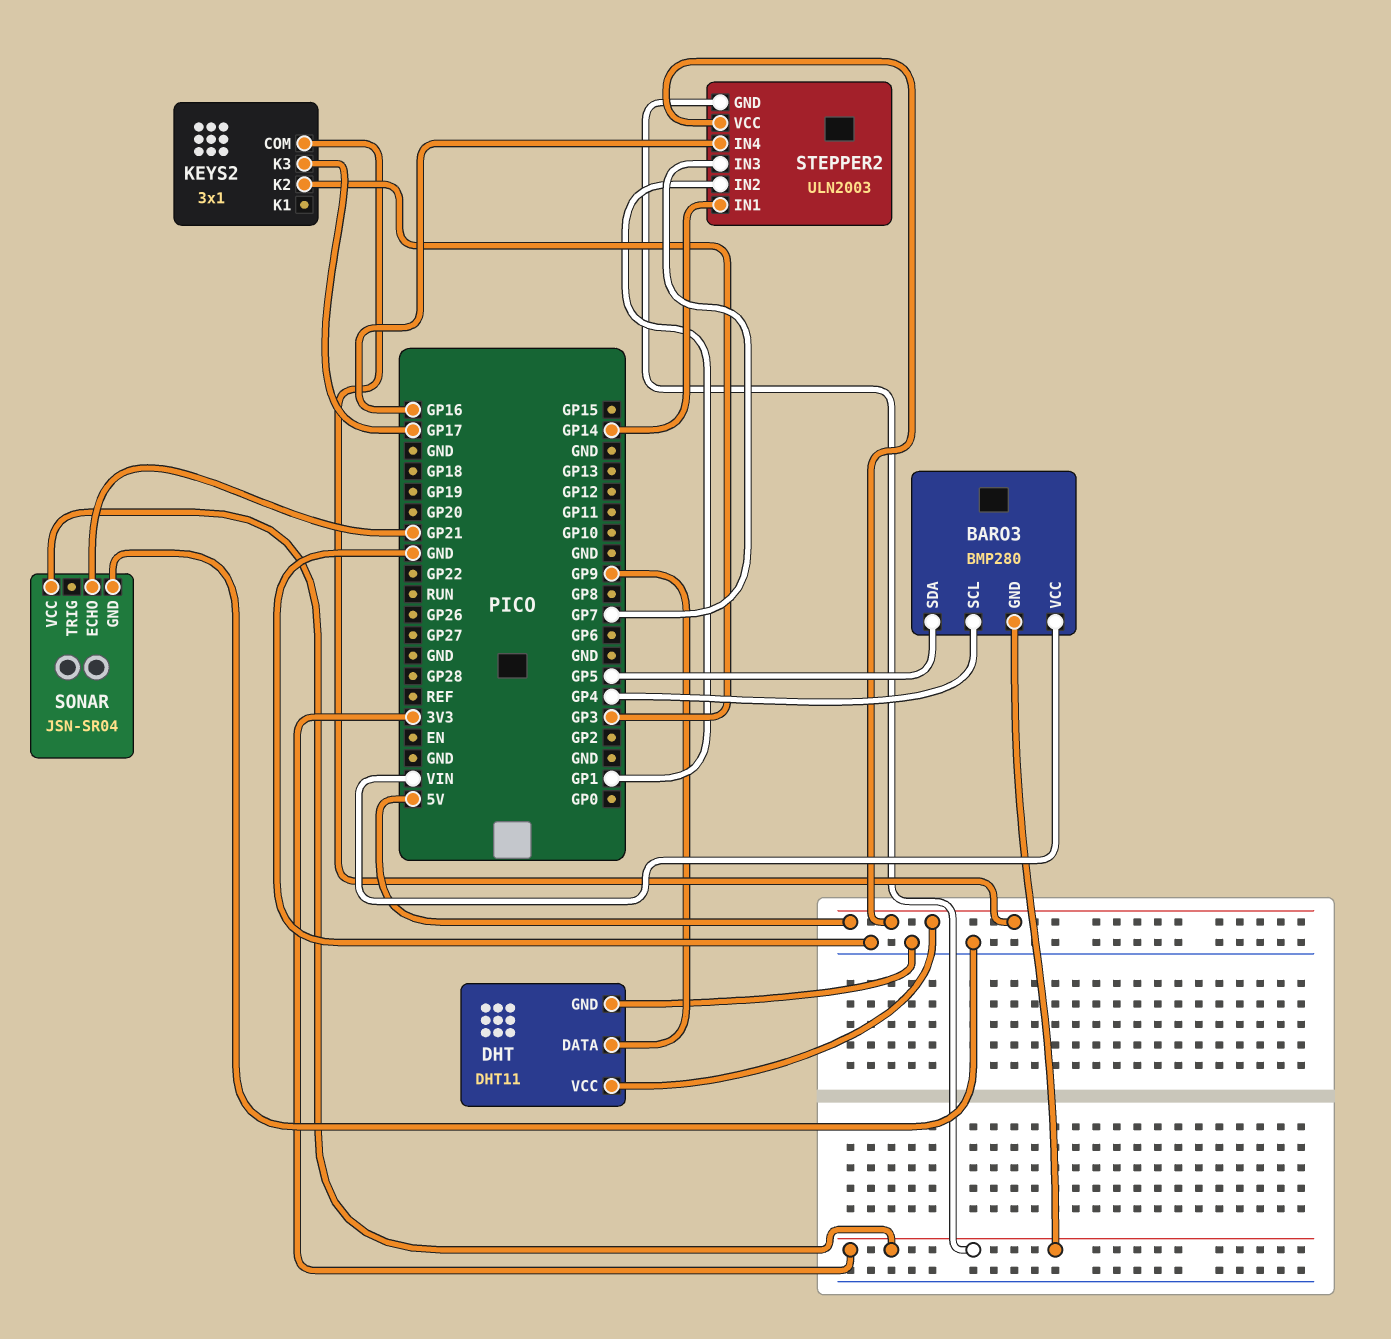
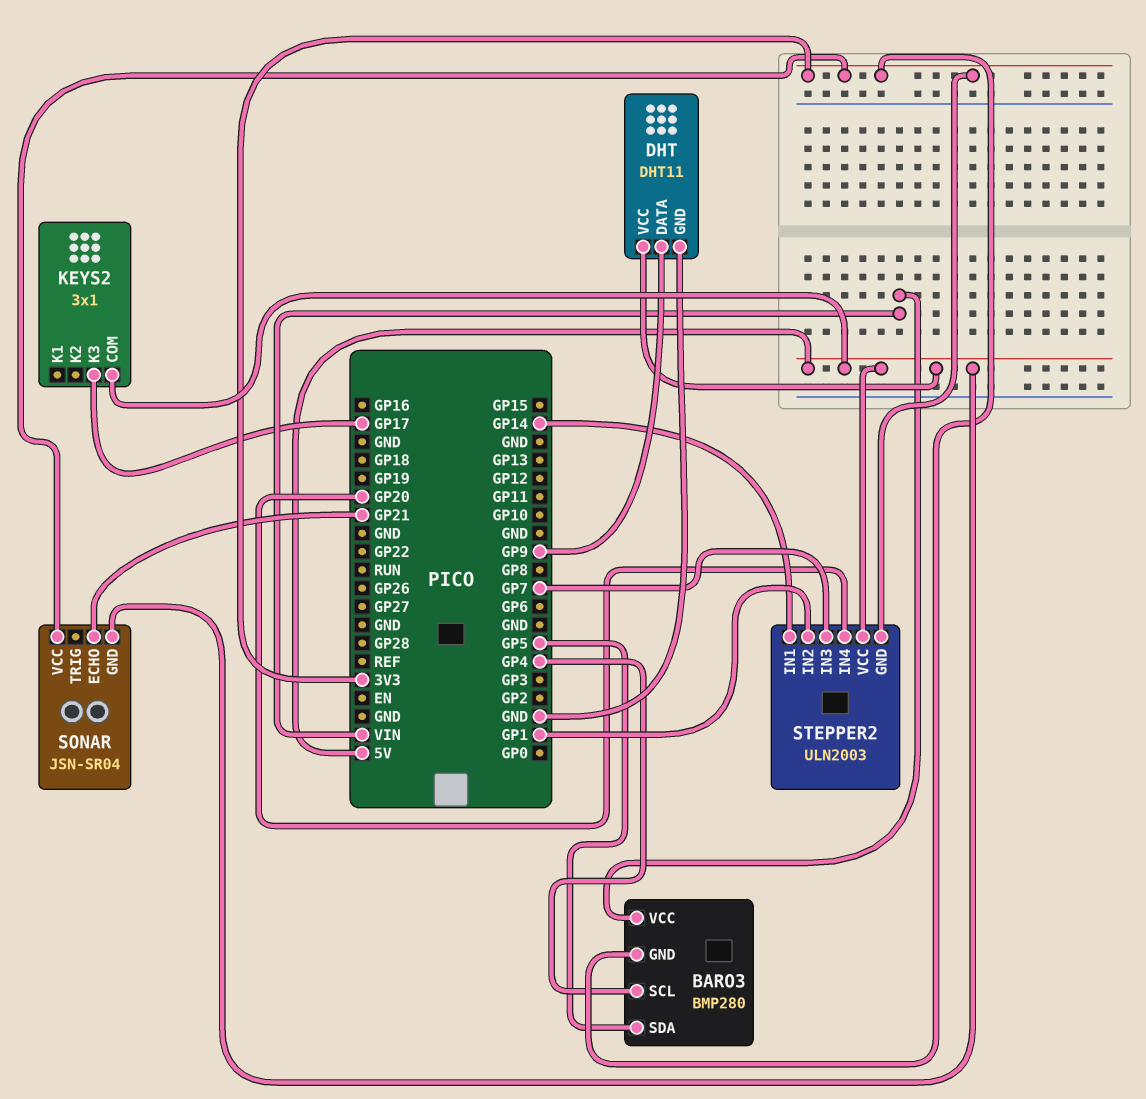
KEYS2 pin K2: GP3 -> none
SONAR pin GND: GND -> 5V
STEPPER2 pin IN4: GP16 -> GP20

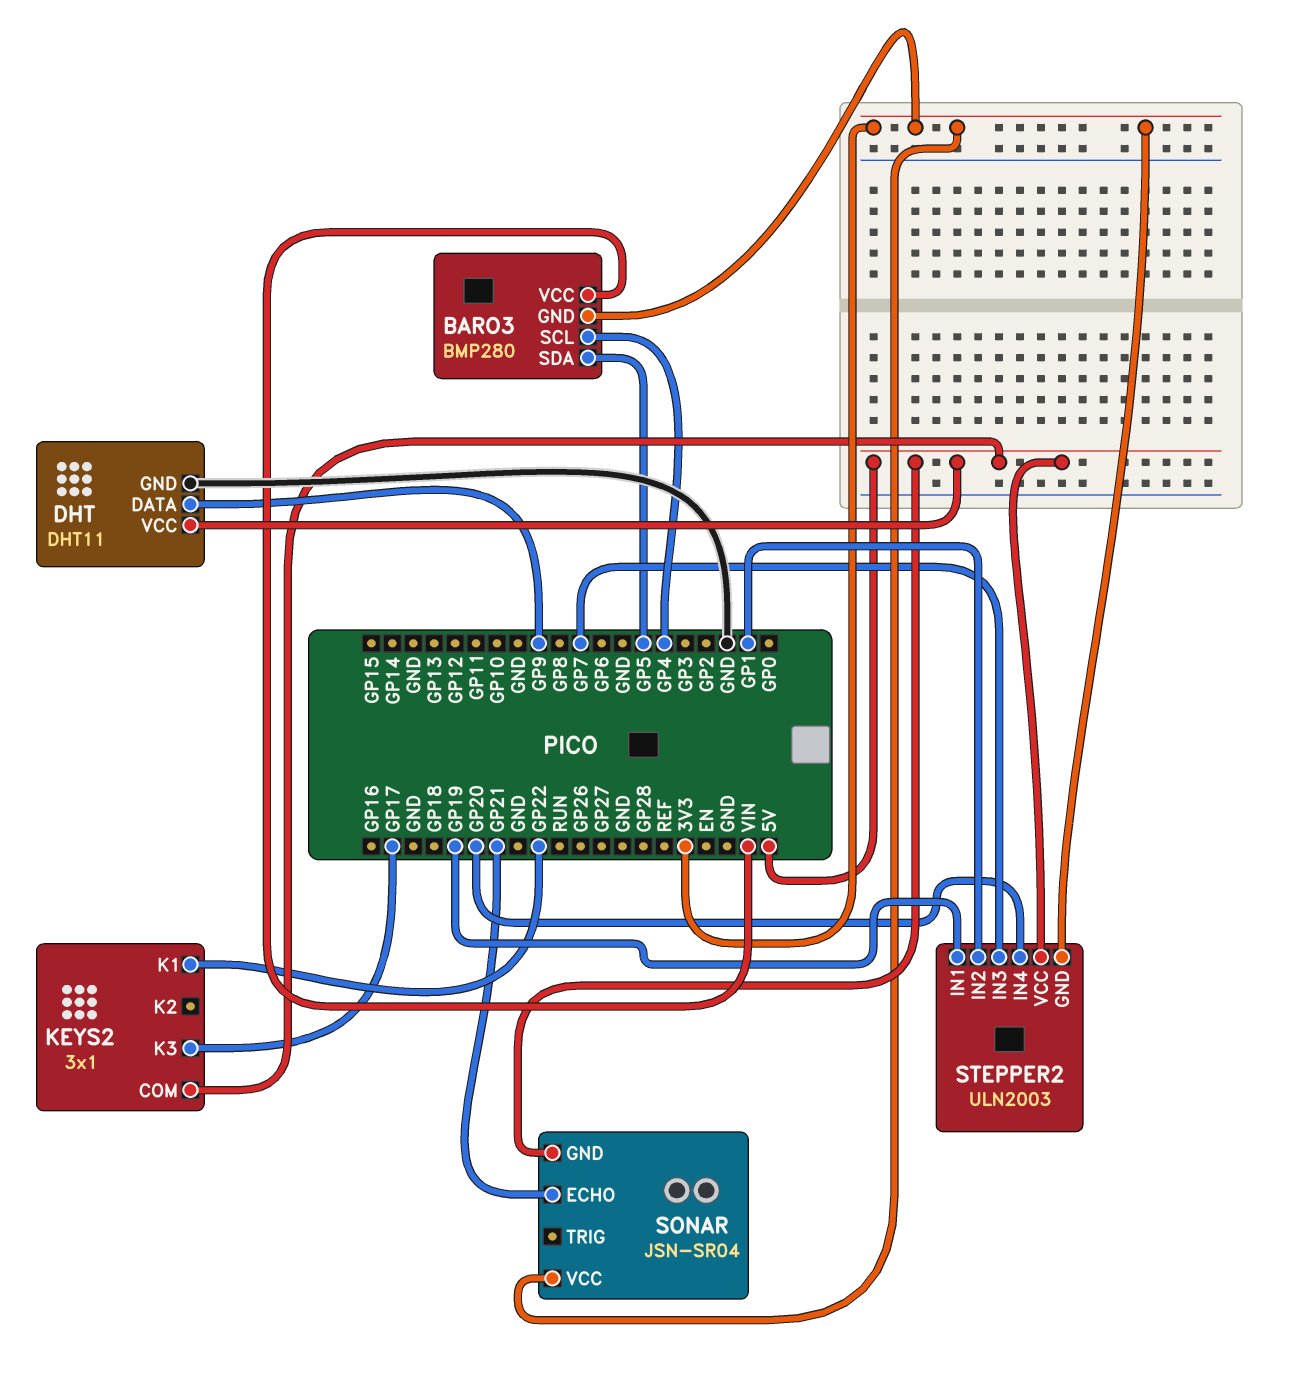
KEYS2 pin K1: none -> GP22
STEPPER2 pin IN1: GP14 -> GP19

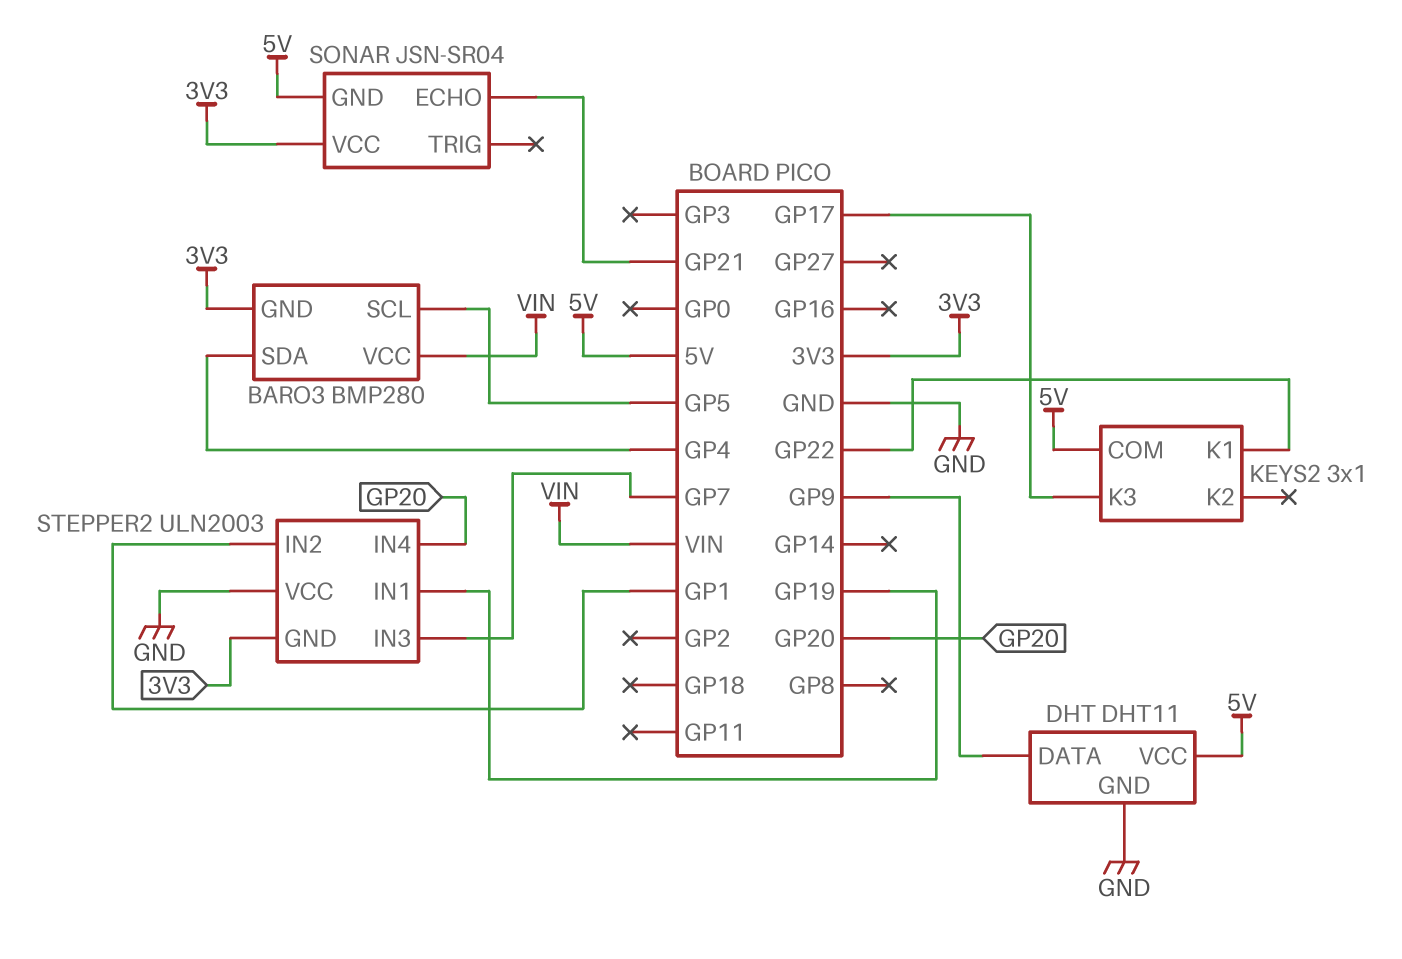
BARO3 pin SCL: GP4 -> GP5
BARO3 pin SDA: GP5 -> GP4
STEPPER2 pin VCC: 5V -> GND

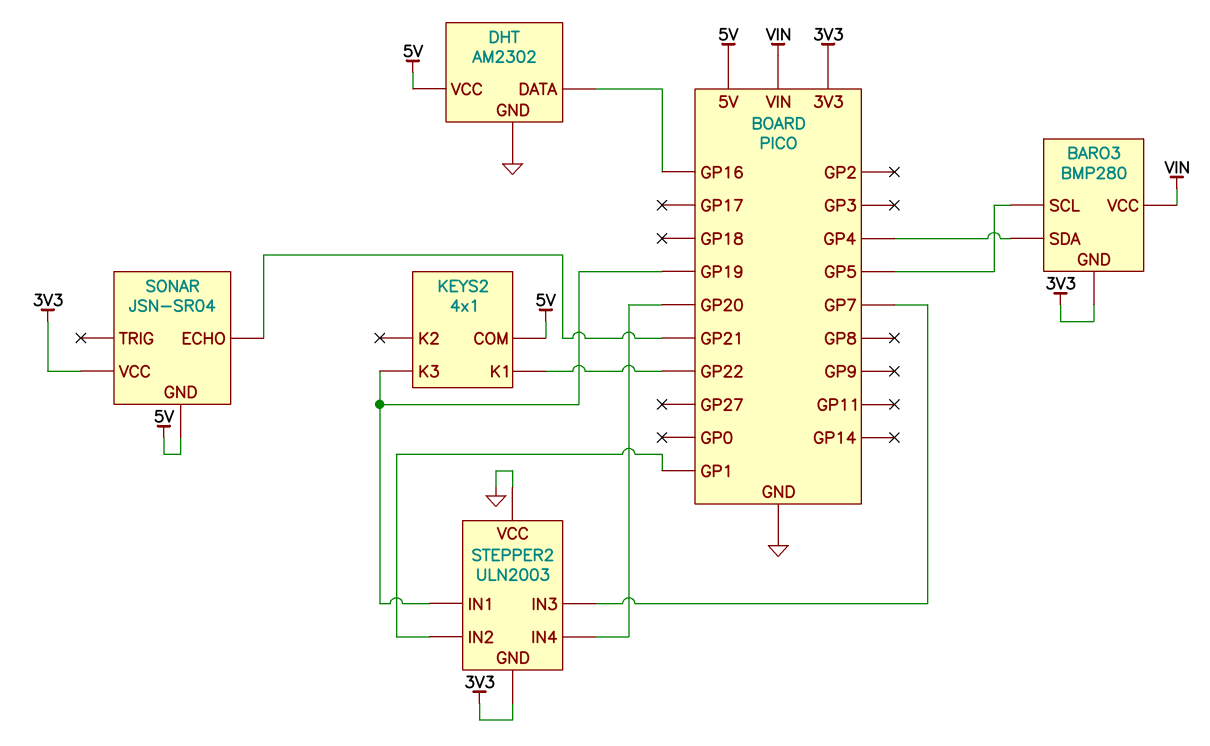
DHT: DHT11 -> AM2302
DHT pin DATA: GP9 -> GP16
KEYS2: 3x1 -> 4x1
KEYS2 pin K3: GP17 -> GP19

